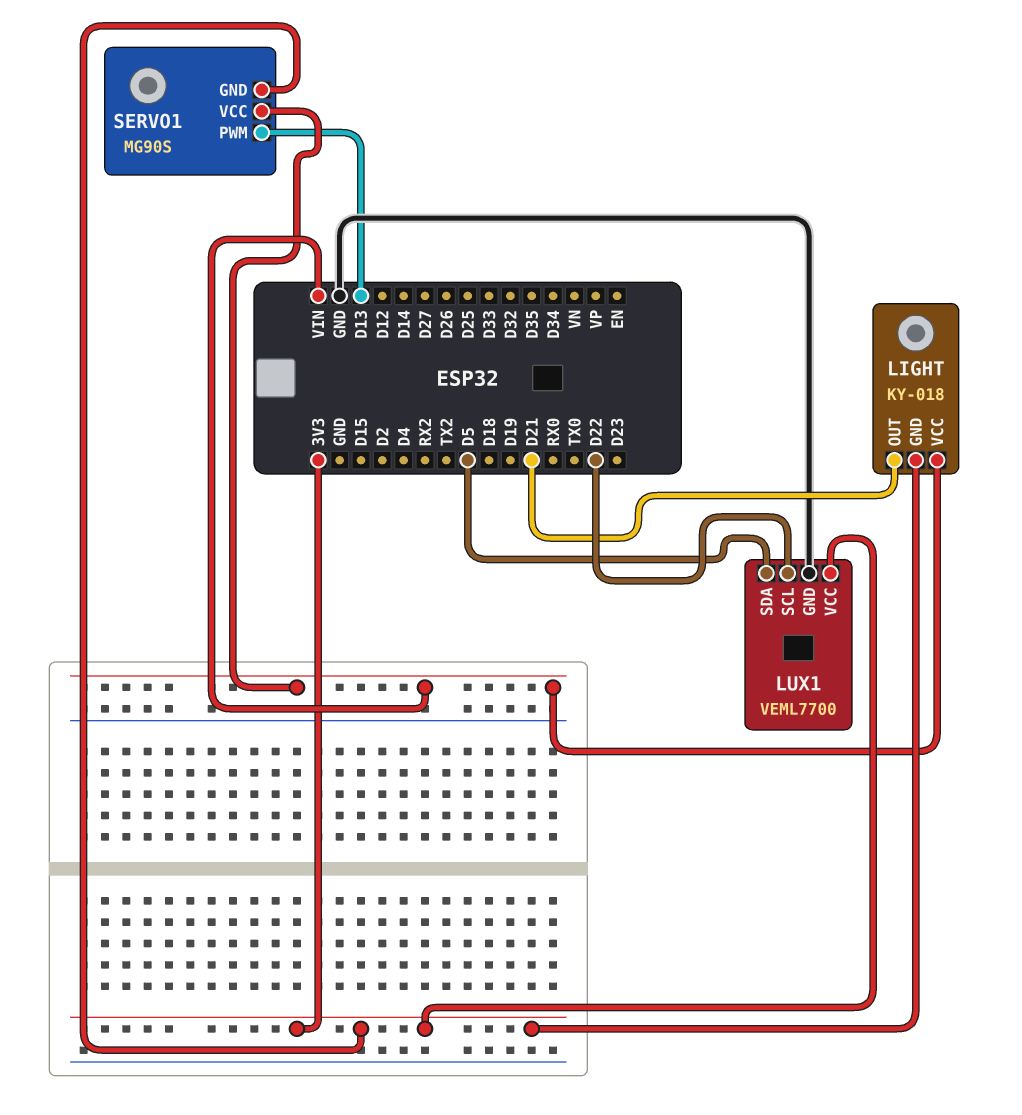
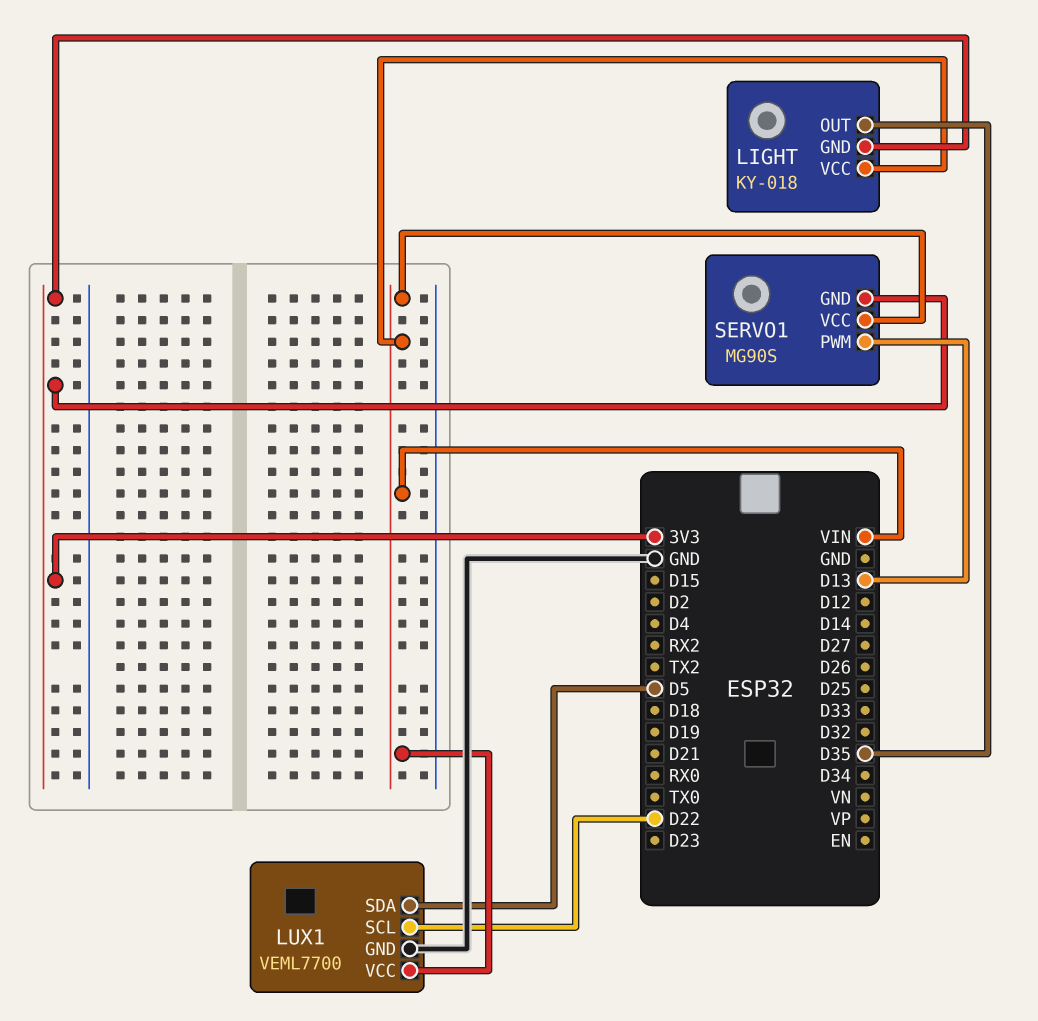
LIGHT pin OUT: D21 -> D35
LUX1 pin VCC: 3V3 -> VIN

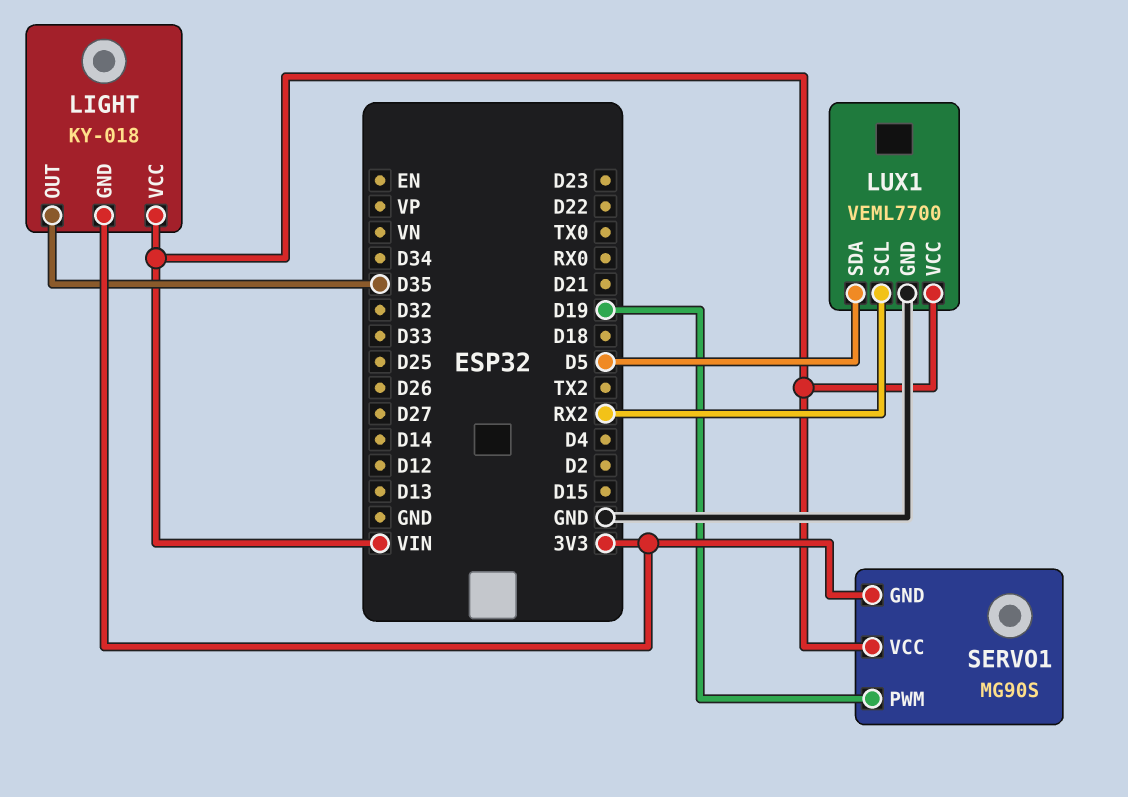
LUX1 pin SCL: D22 -> RX2
SERVO1 pin PWM: D13 -> D19

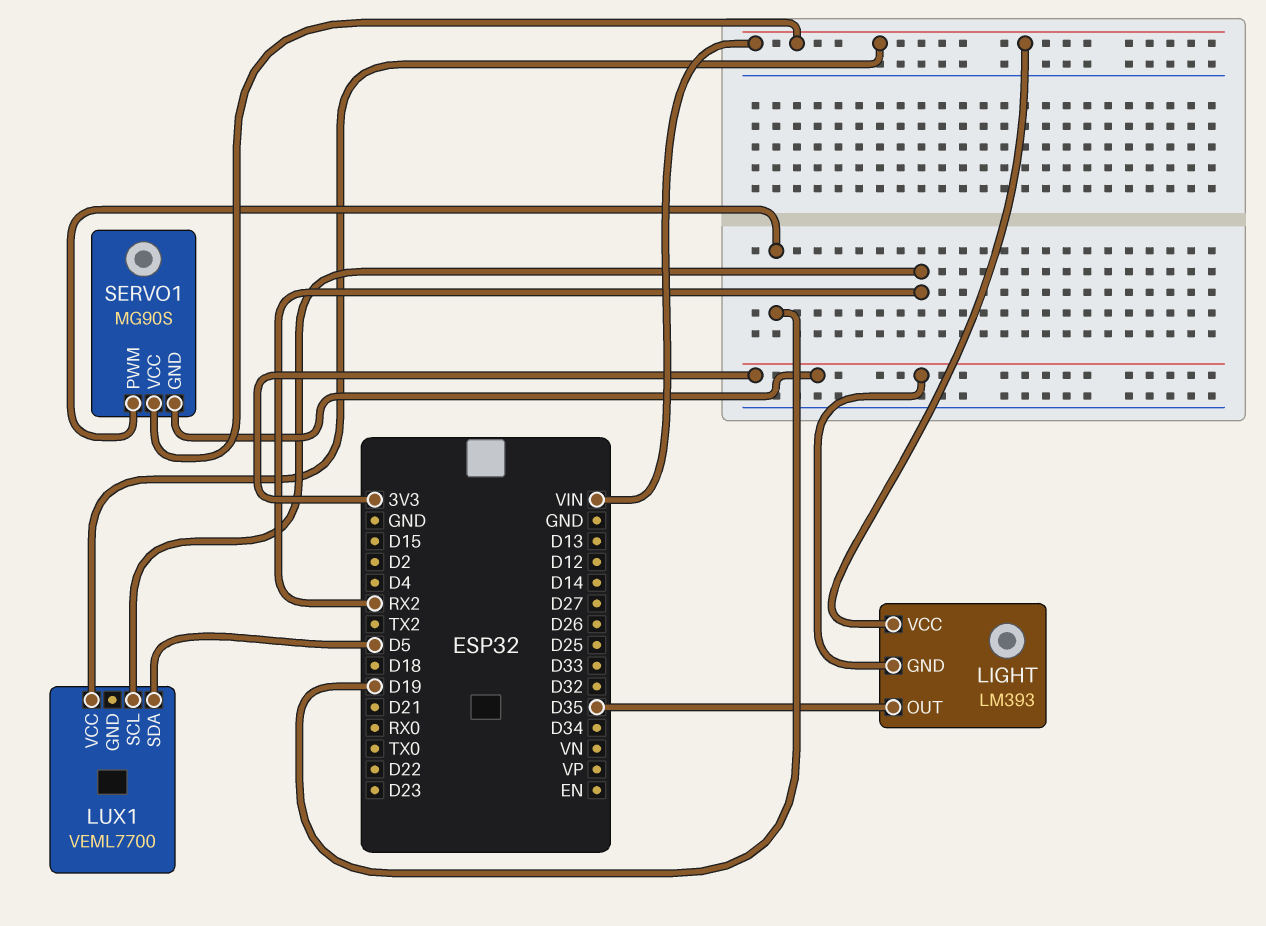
LIGHT: KY-018 -> LM393
LUX1 pin GND: GND -> none

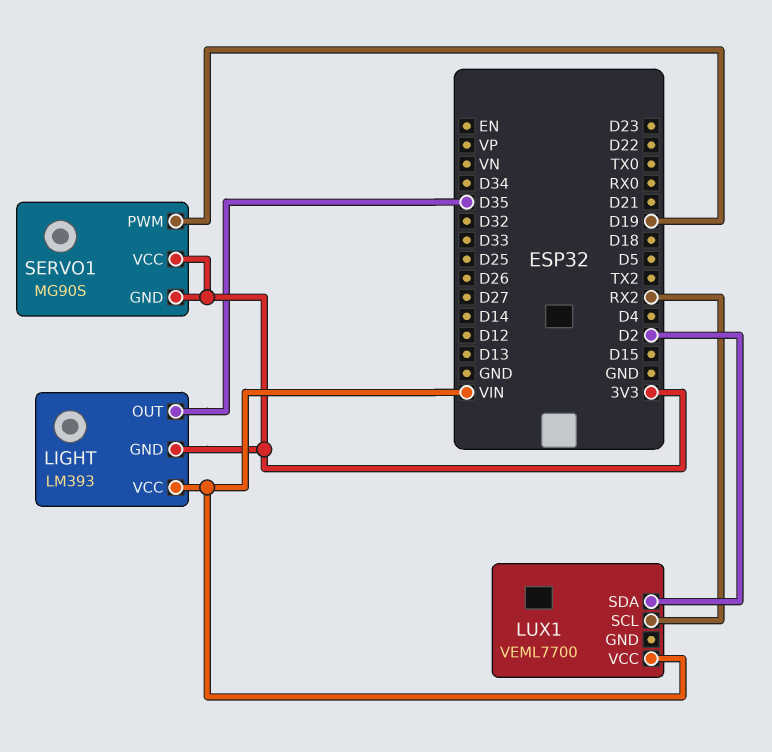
LUX1 pin SDA: D5 -> D2
SERVO1 pin VCC: VIN -> 3V3

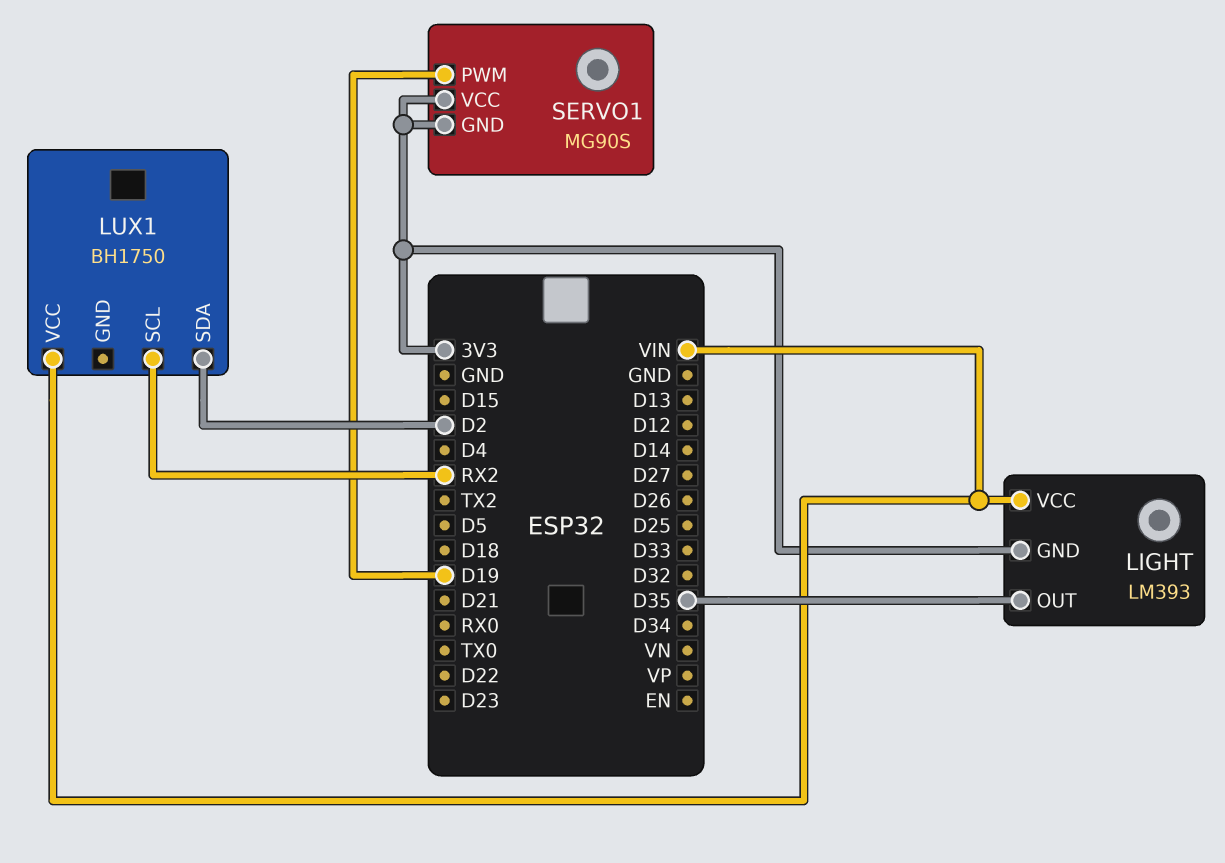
LUX1: VEML7700 -> BH1750

